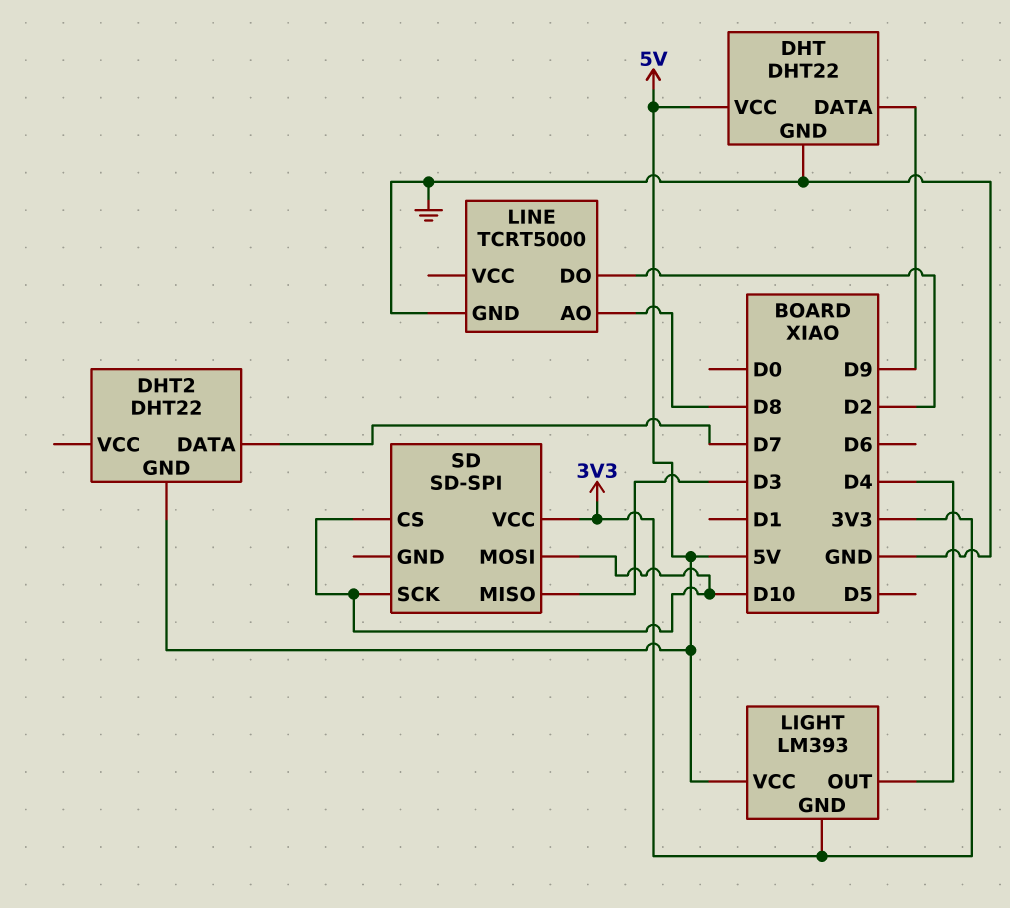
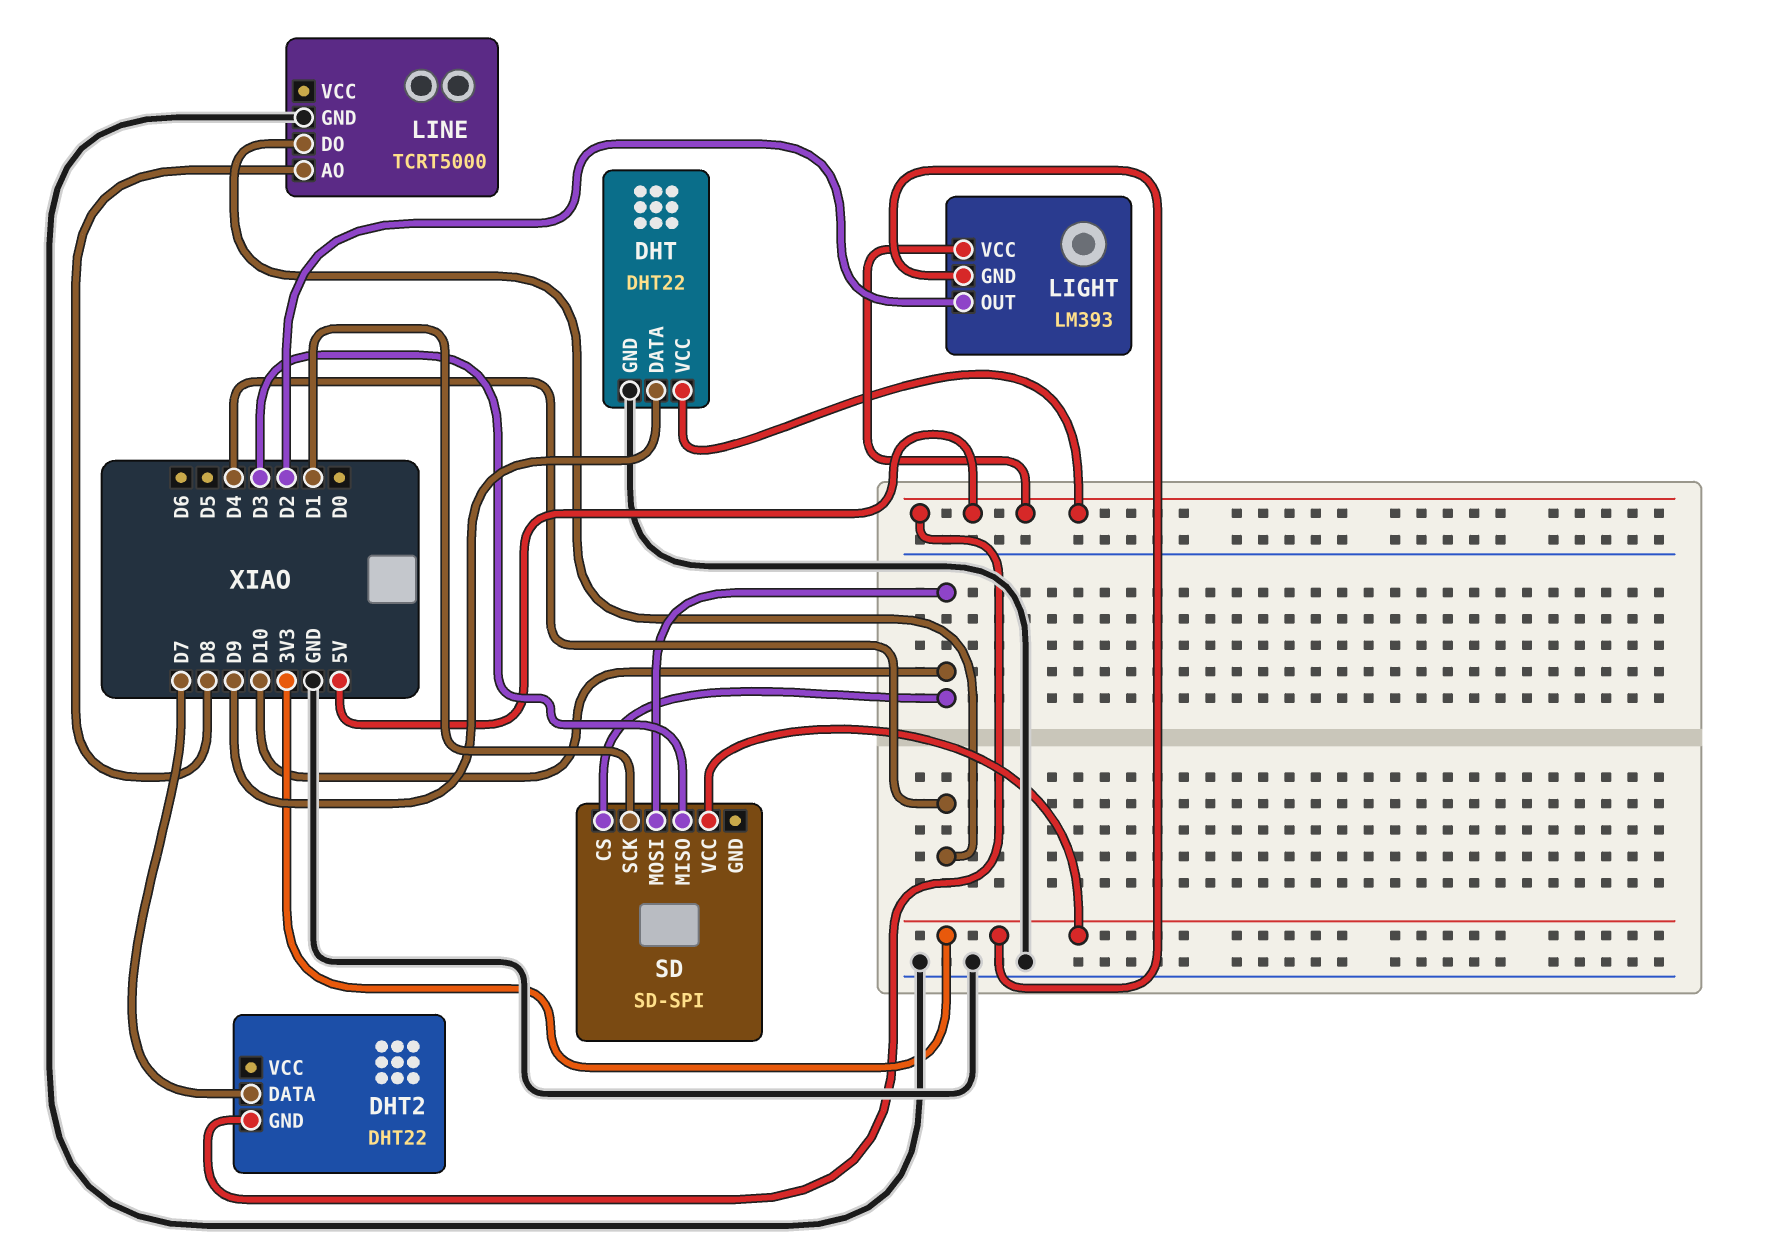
LIGHT pin OUT: D4 -> D2
LINE pin DO: D2 -> D4
SD pin SCK: D10 -> D1

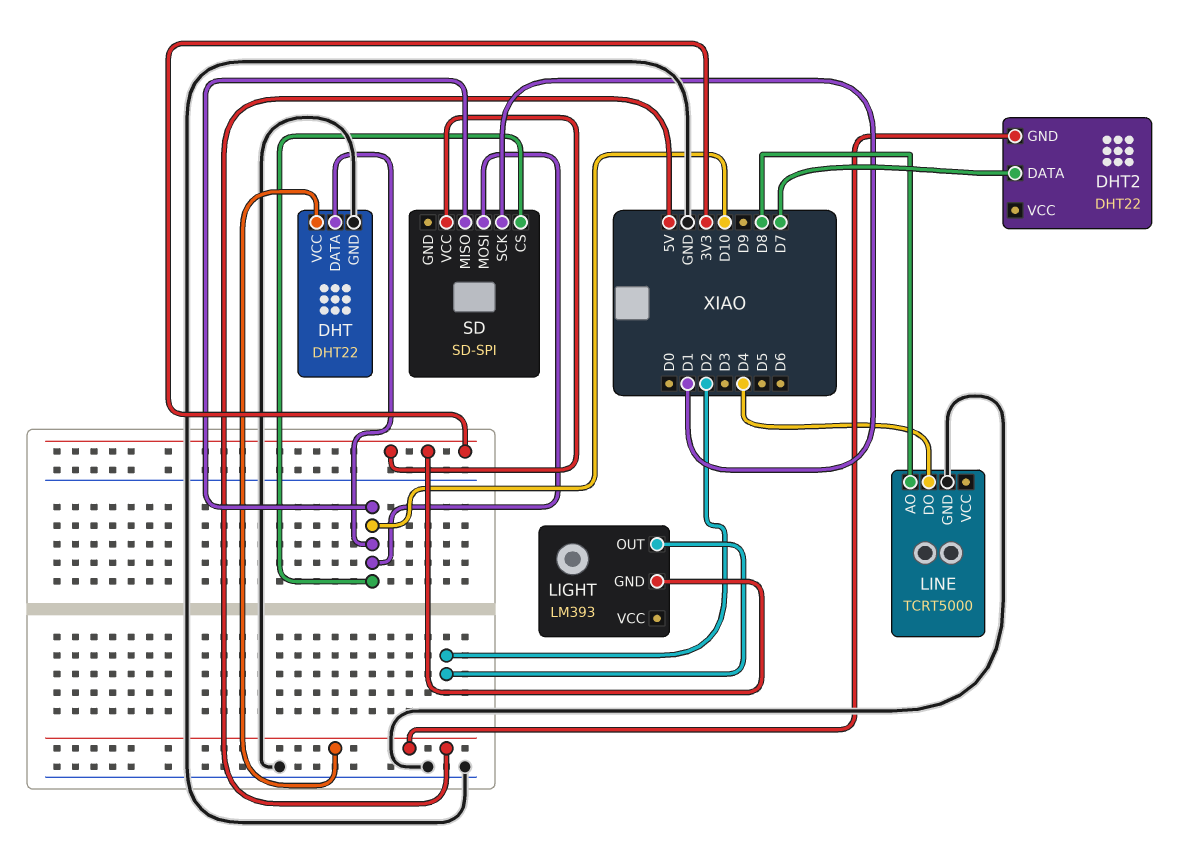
DHT pin DATA: D9 -> D10
LIGHT pin VCC: 5V -> none
SD pin MISO: D3 -> D10

